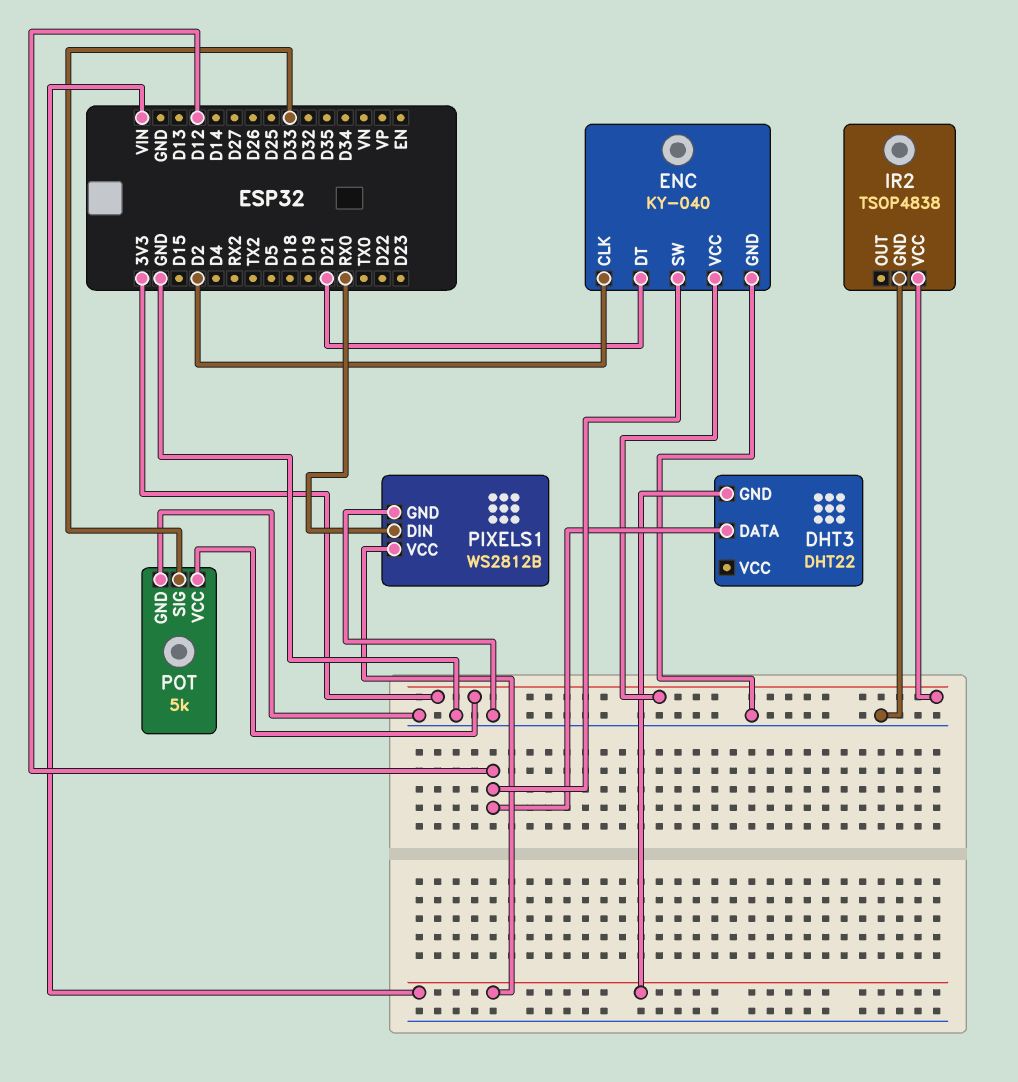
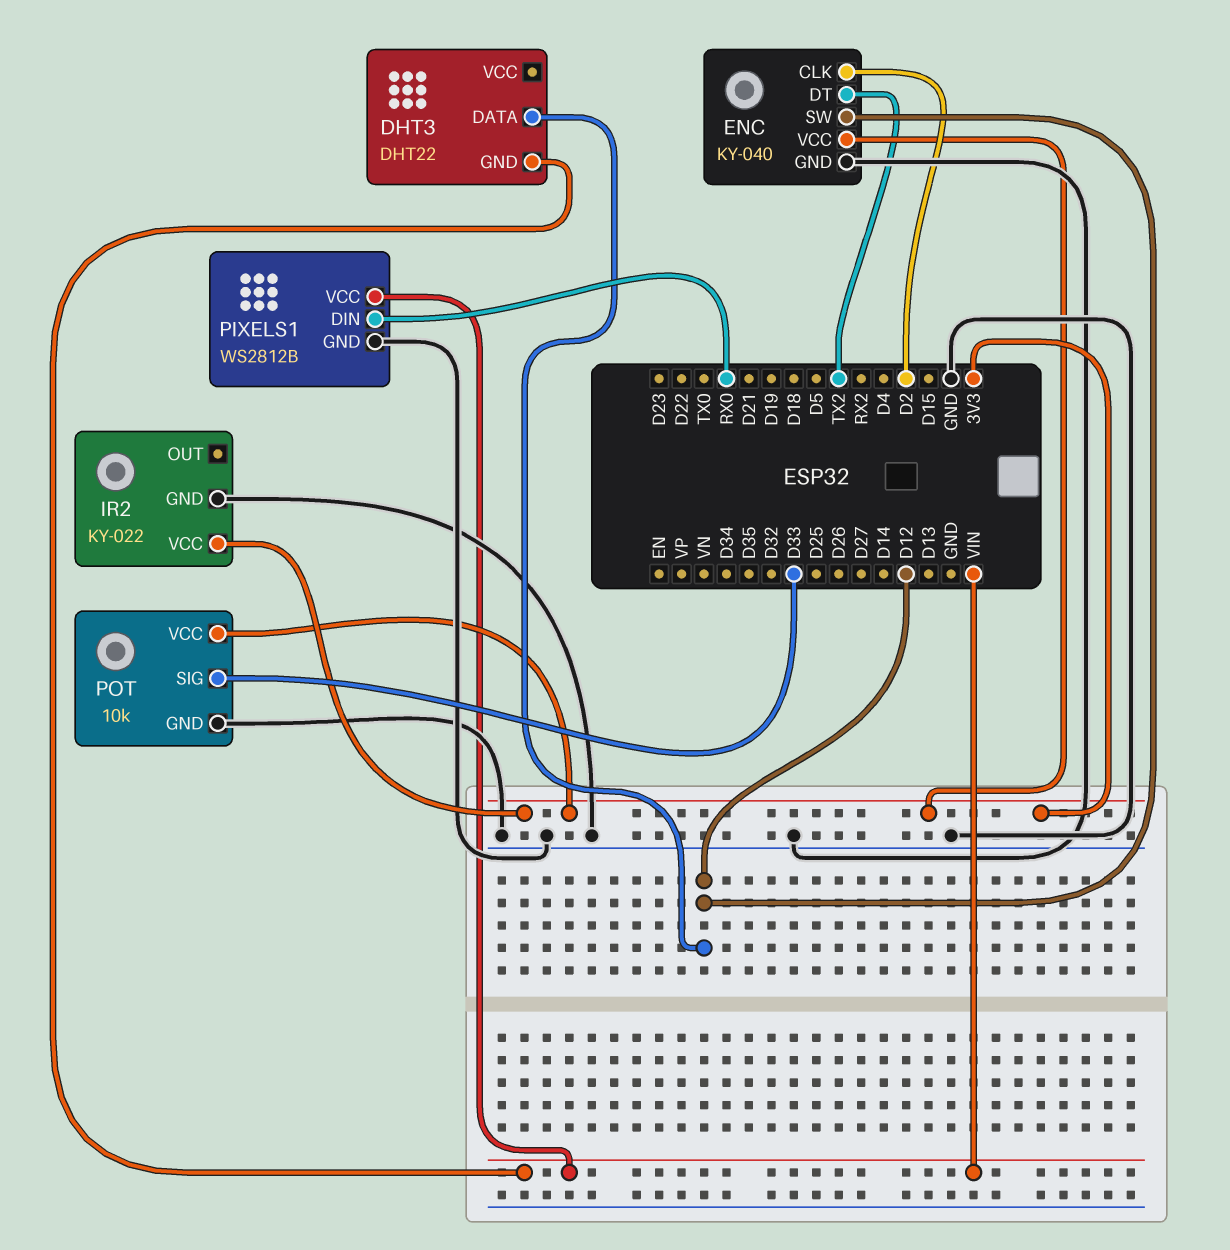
ENC pin DT: D21 -> TX2
IR2: TSOP4838 -> KY-022
POT: 5k -> 10k

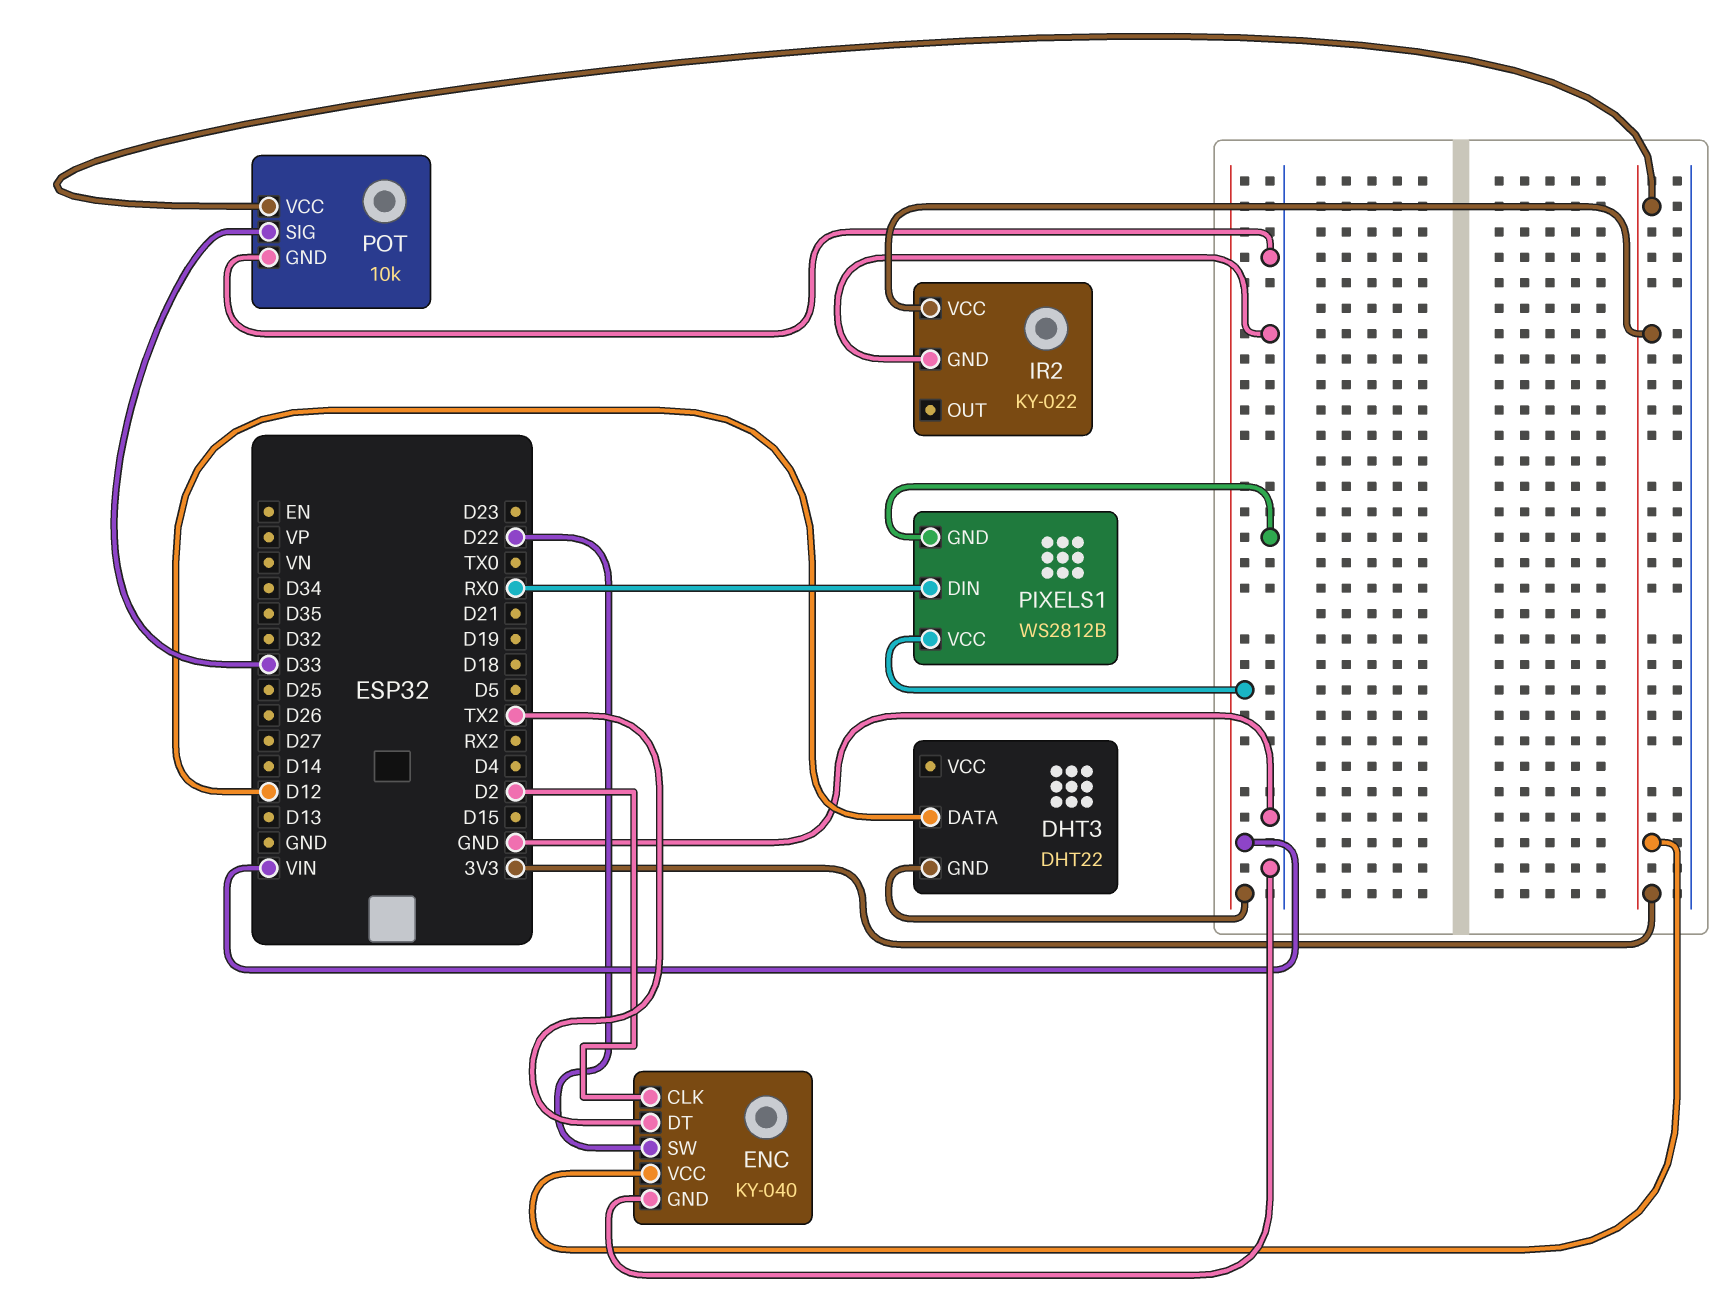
ENC pin SW: D12 -> D22

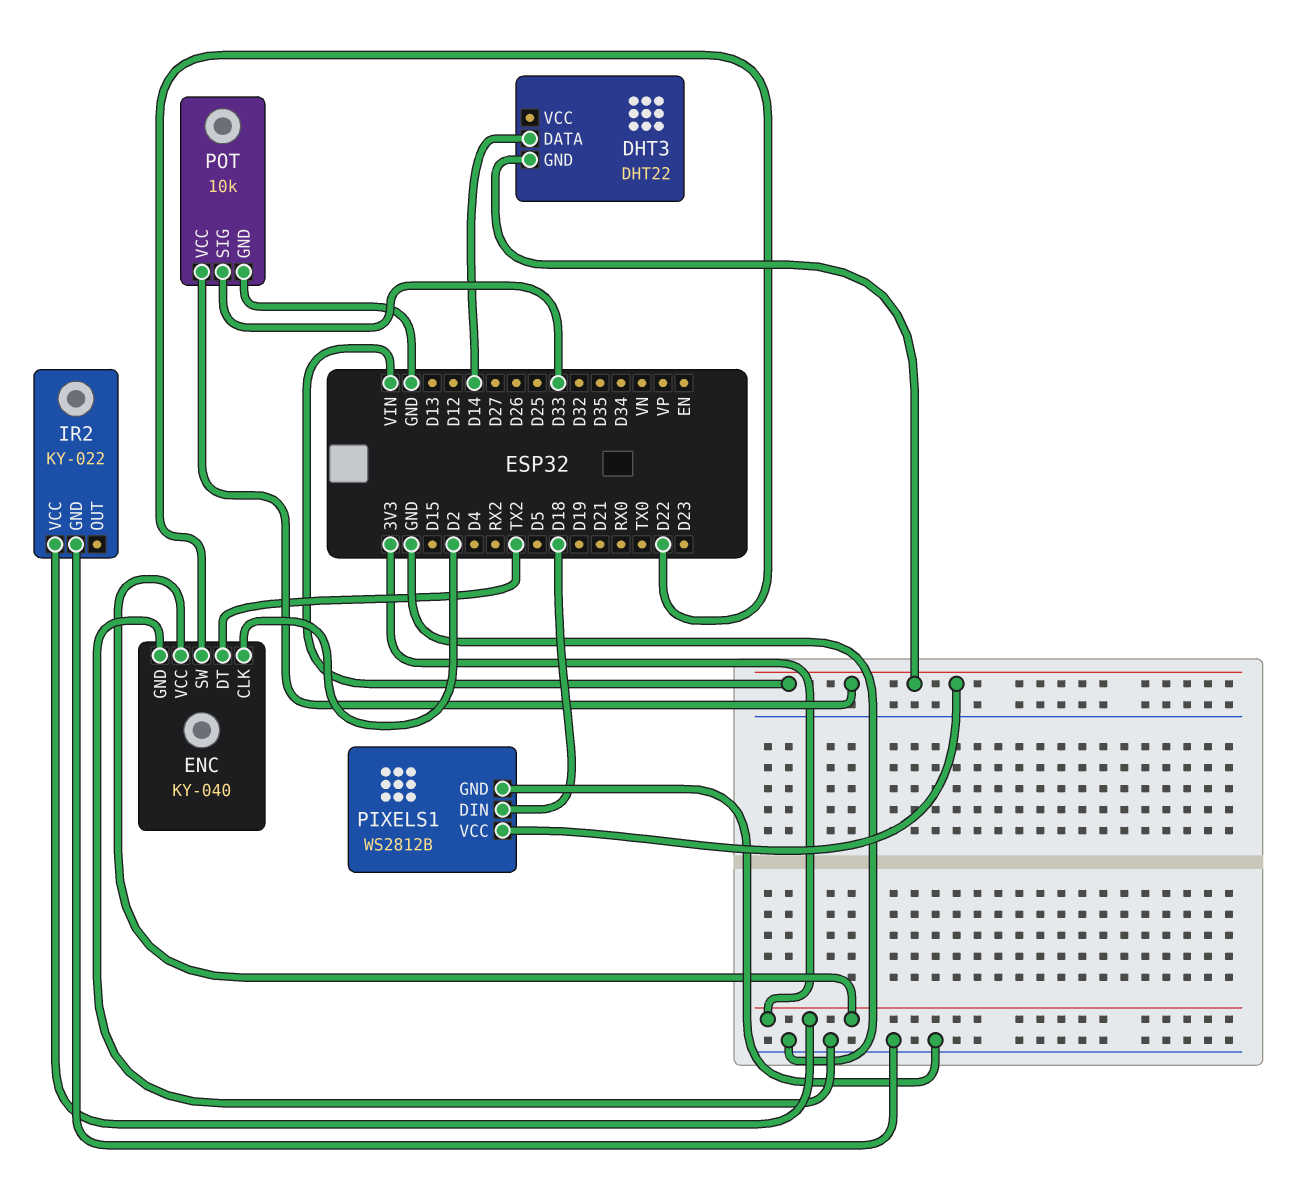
DHT3 pin DATA: D12 -> D14
PIXELS1 pin DIN: RX0 -> D18
POT pin VCC: 3V3 -> VIN

